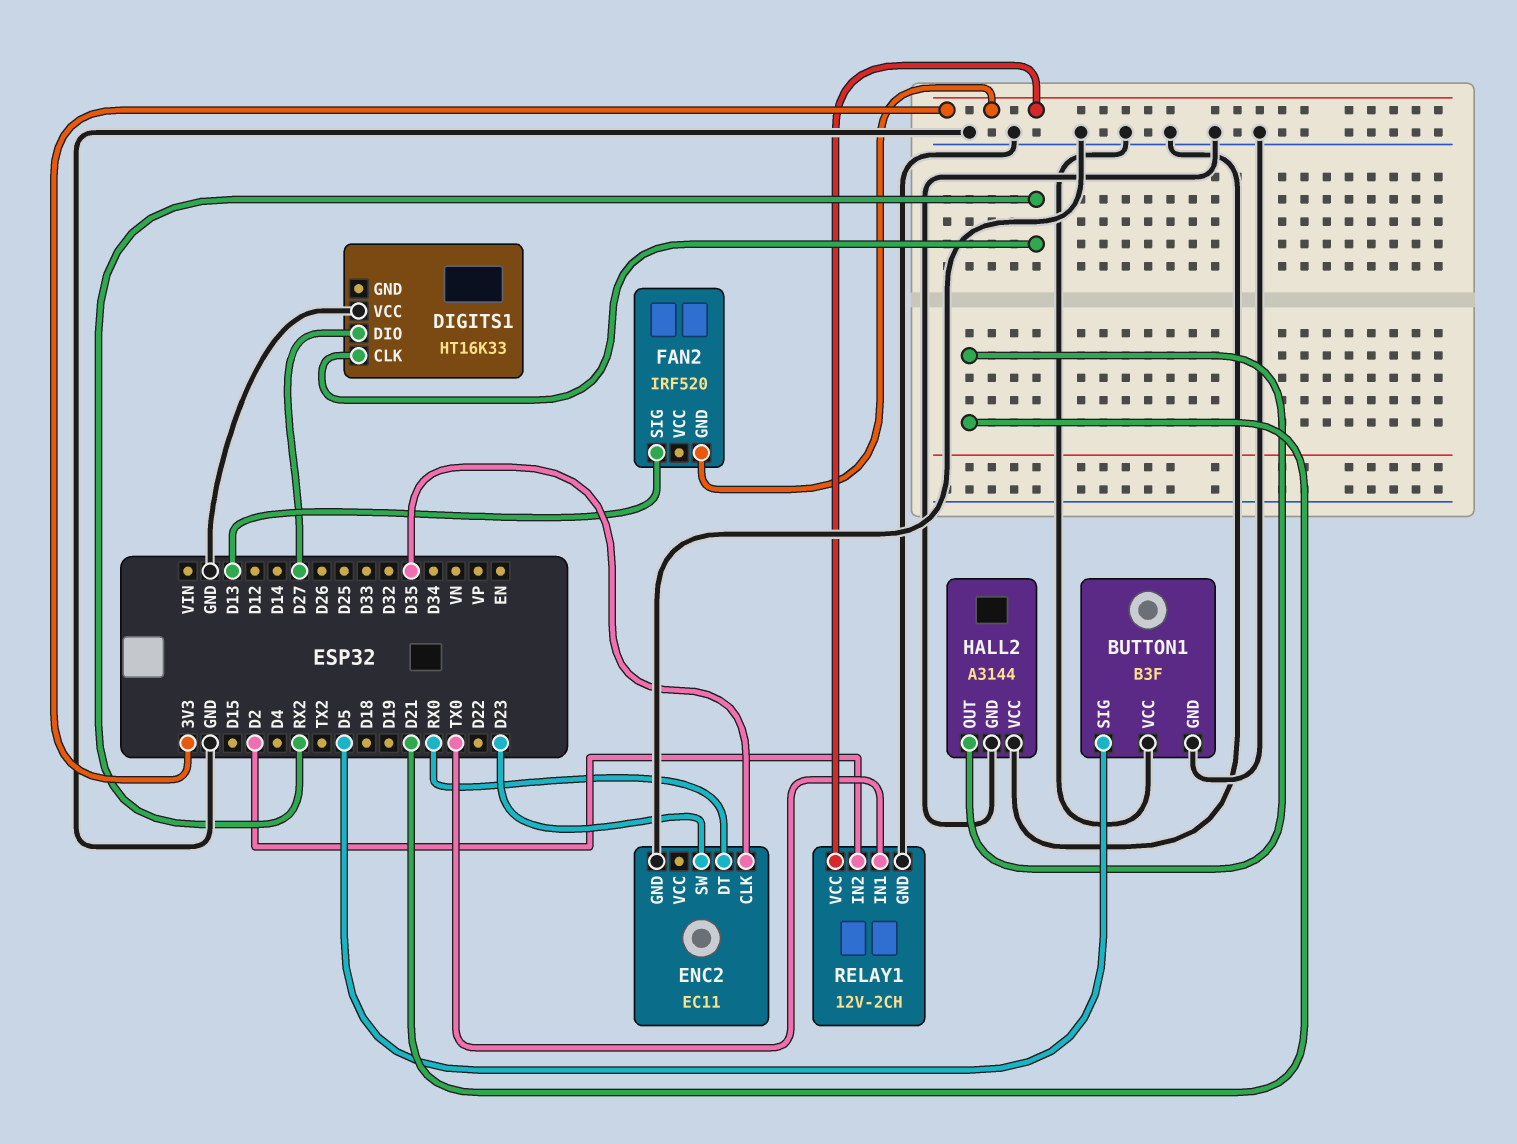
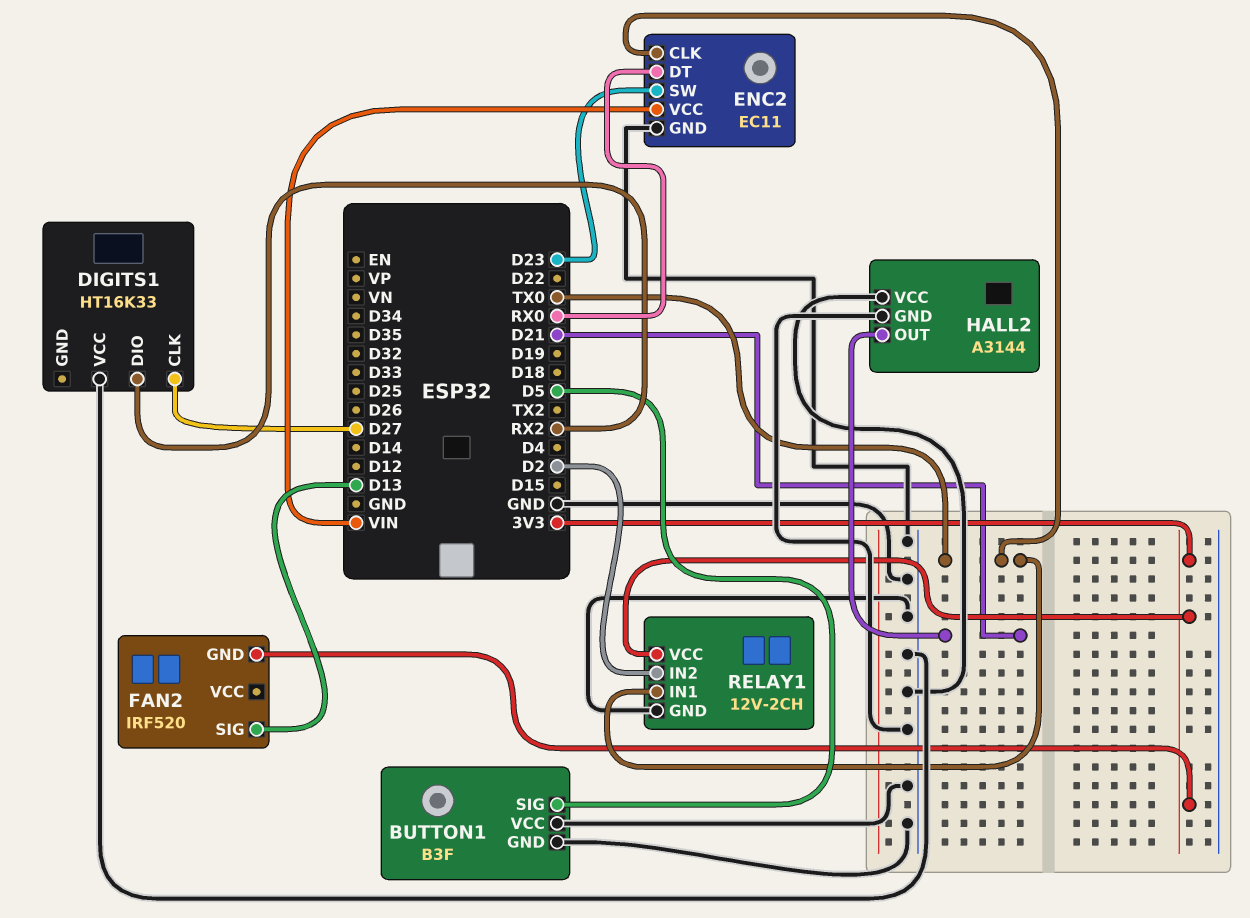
DIGITS1 pin CLK: RX2 -> D27
DIGITS1 pin DIO: D27 -> RX2
ENC2 pin CLK: D35 -> TX0
ENC2 pin VCC: none -> VIN

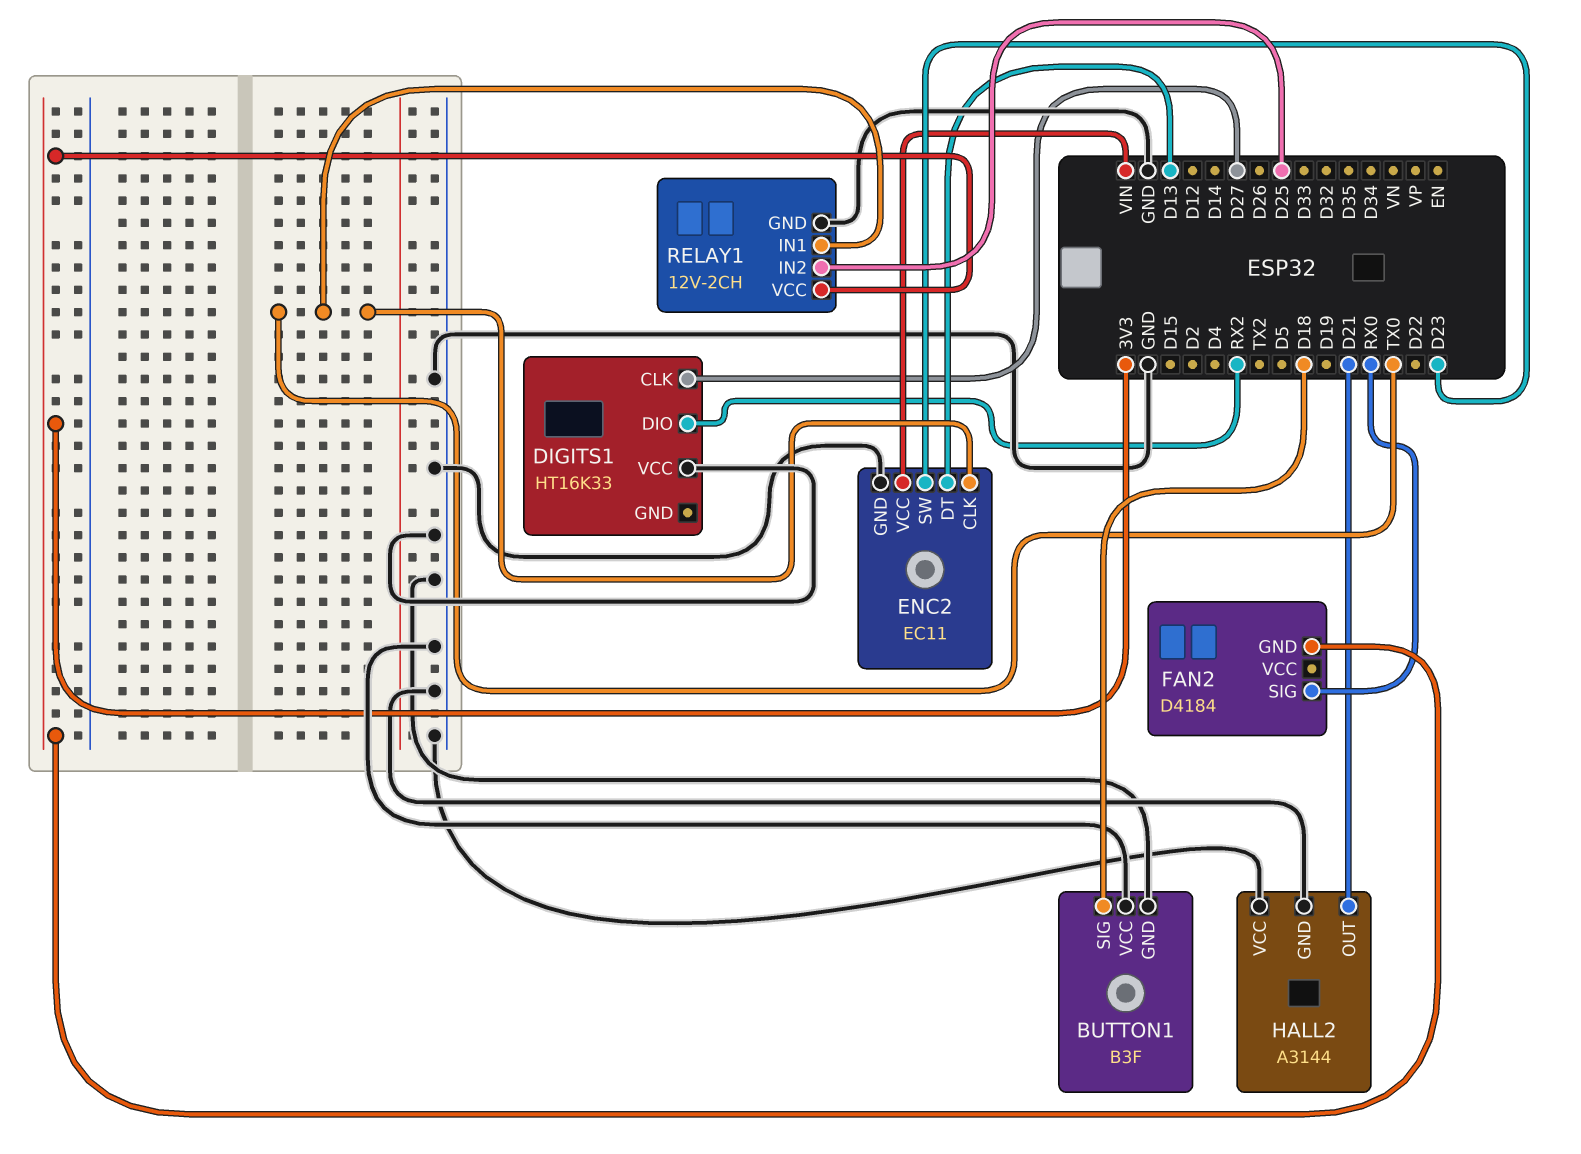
BUTTON1 pin SIG: D5 -> D18
ENC2 pin DT: RX0 -> D13
FAN2: IRF520 -> D4184
FAN2 pin SIG: D13 -> RX0
RELAY1 pin IN2: D2 -> D25

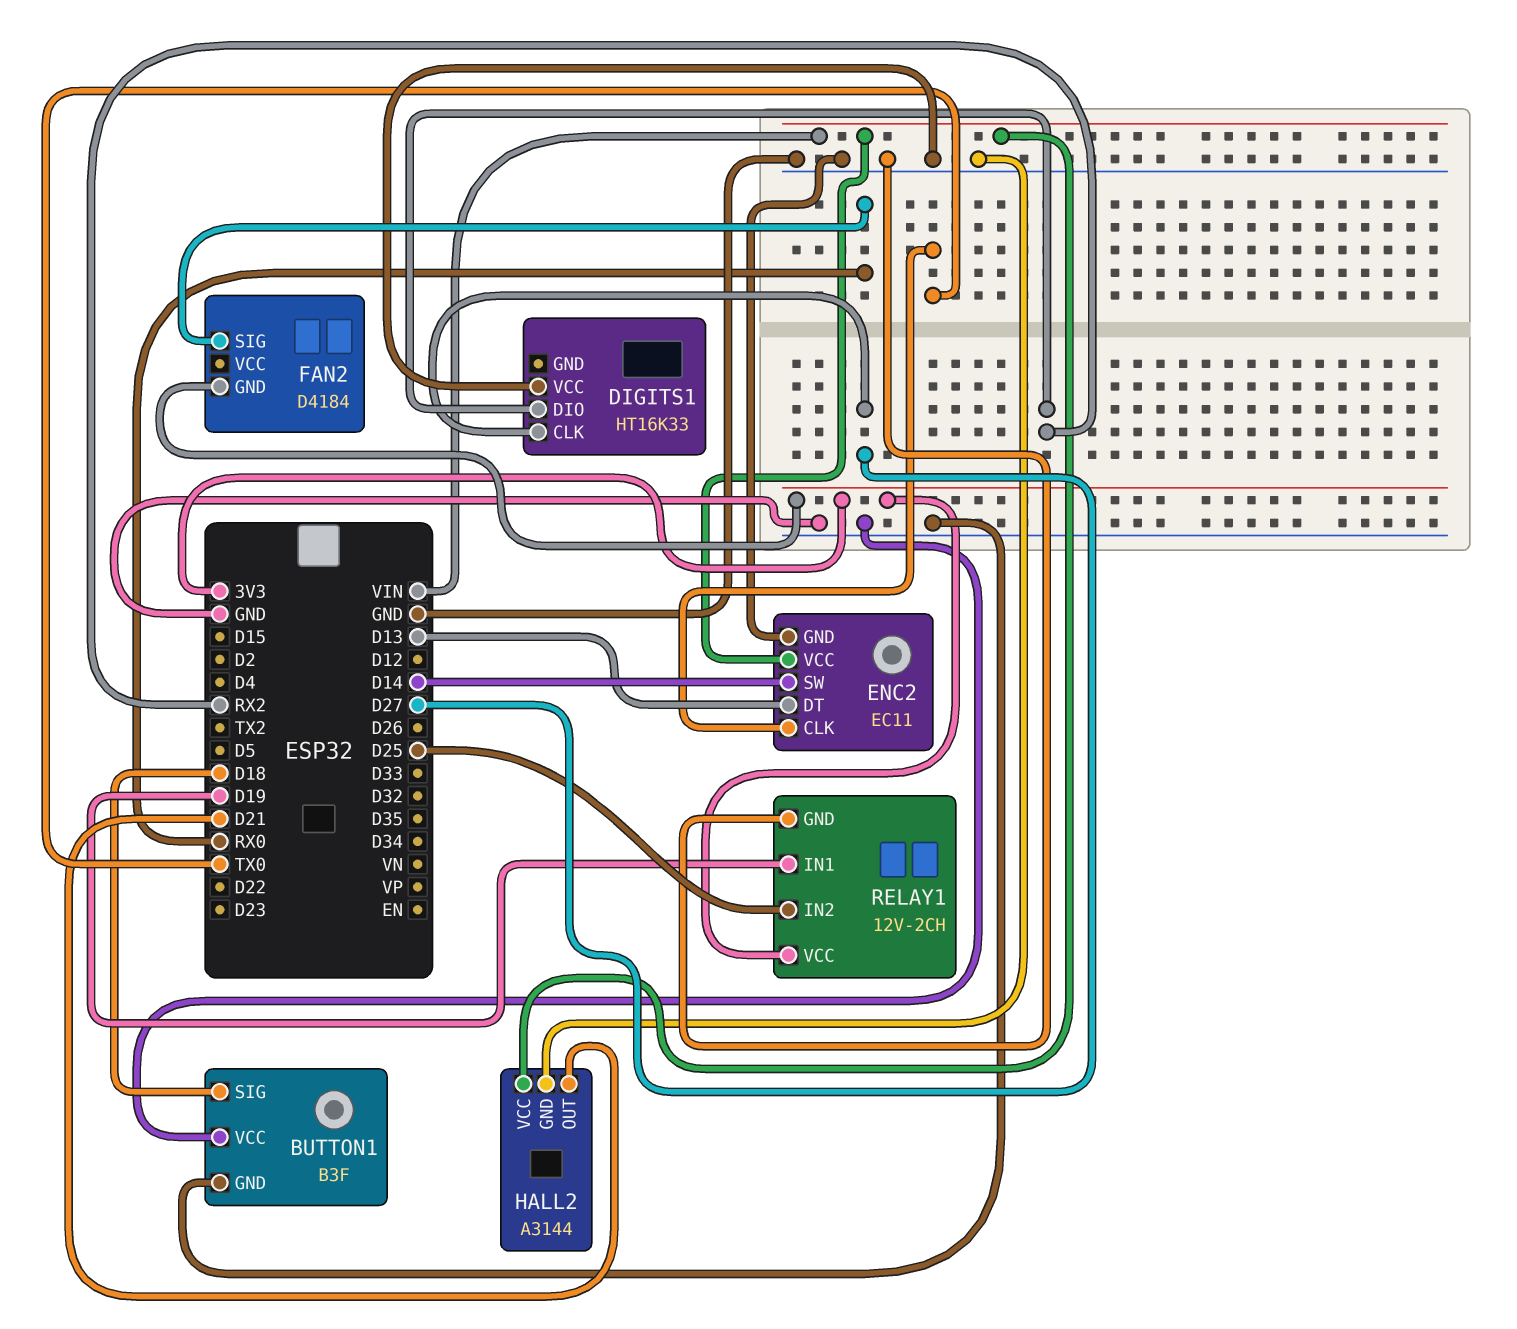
ENC2 pin SW: D23 -> D14
HALL2 pin VCC: GND -> VIN
RELAY1 pin IN1: TX0 -> D19

